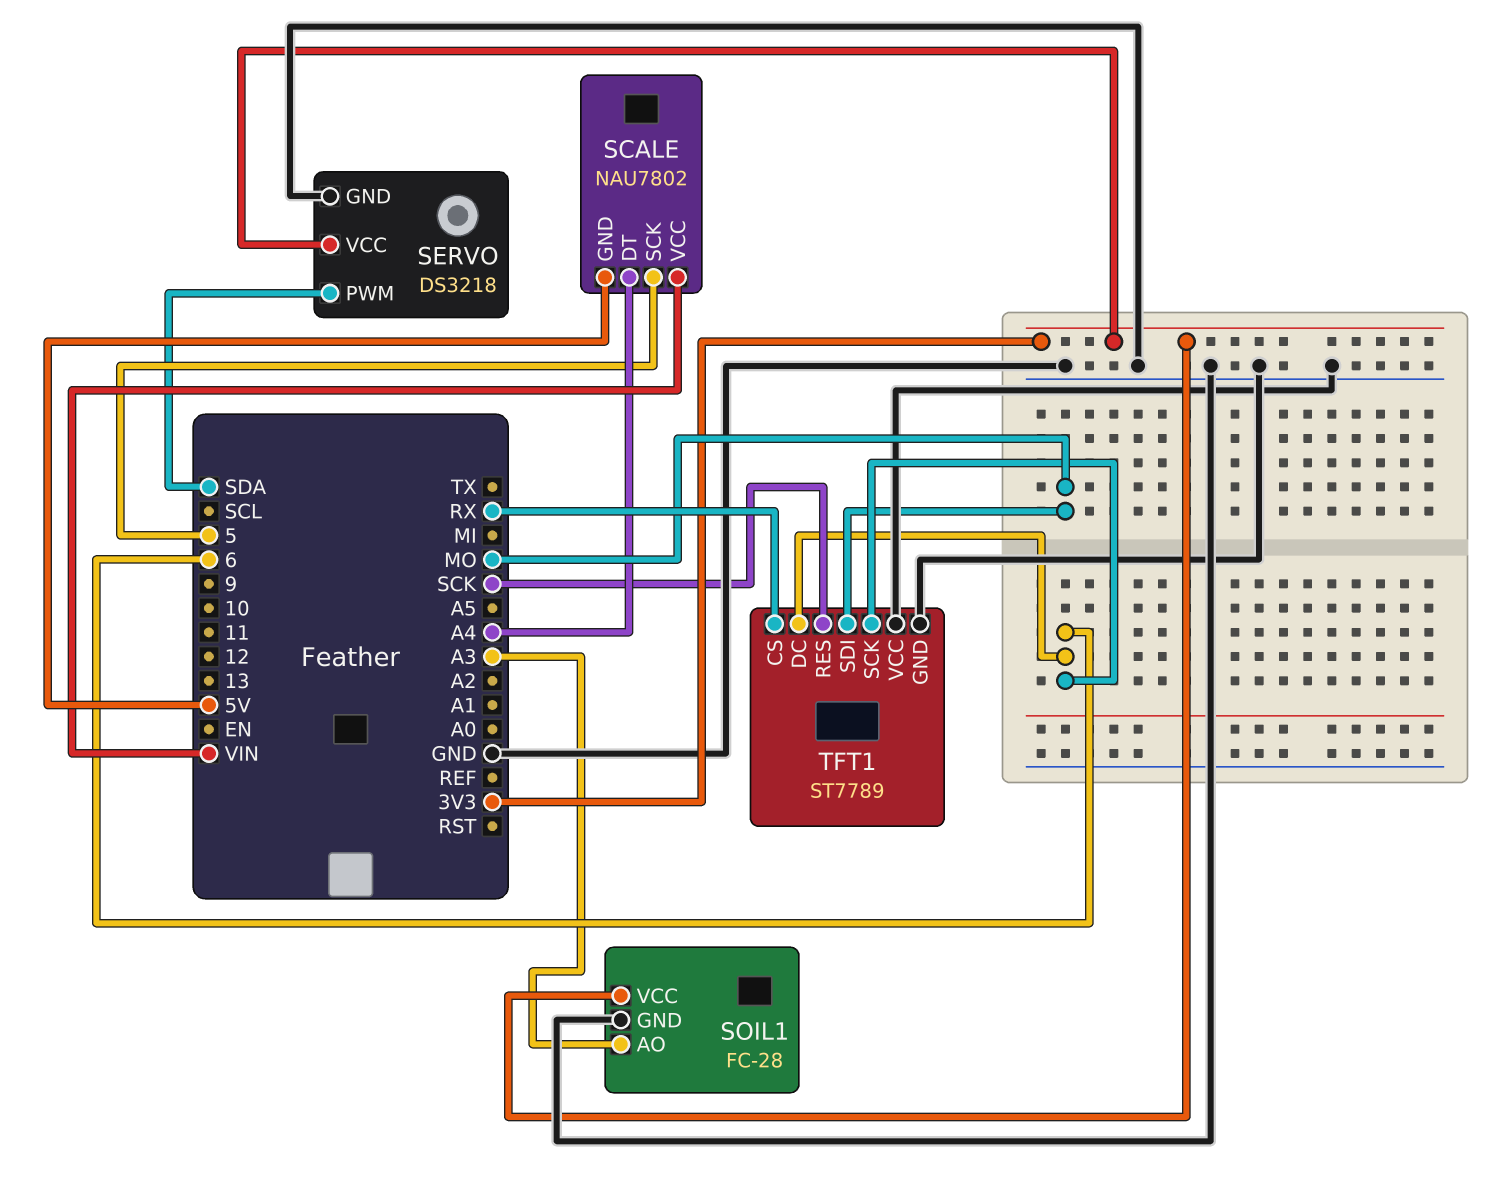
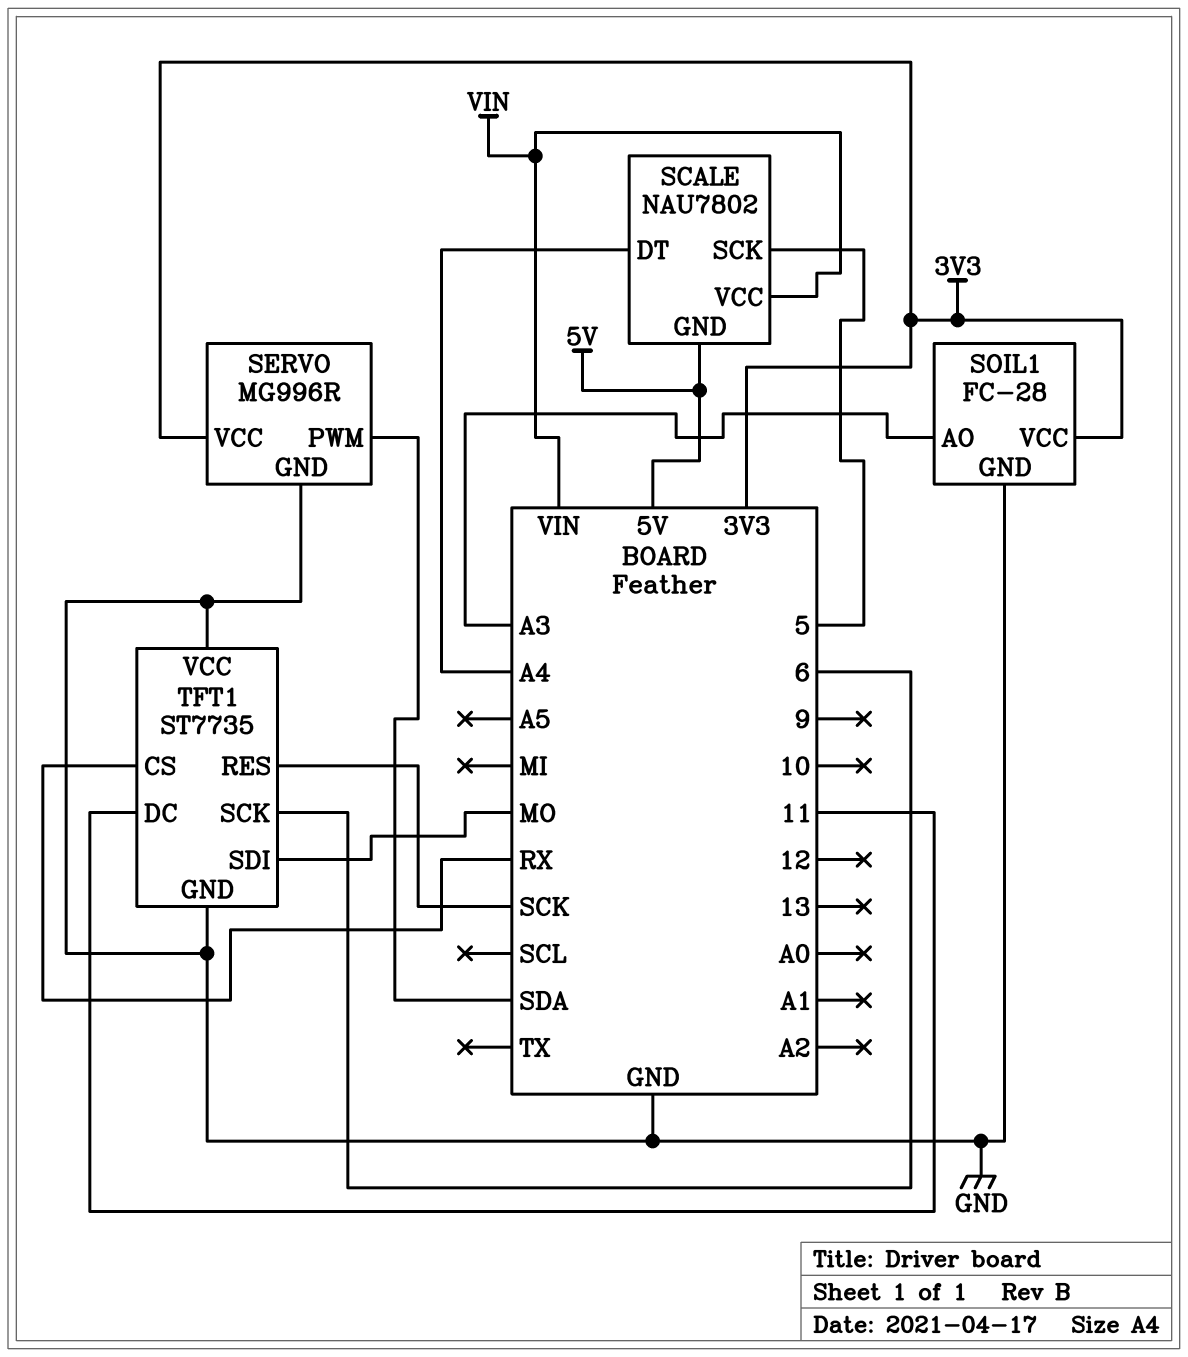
SERVO: DS3218 -> MG996R
TFT1: ST7789 -> ST7735
TFT1 pin DC: 6 -> 11

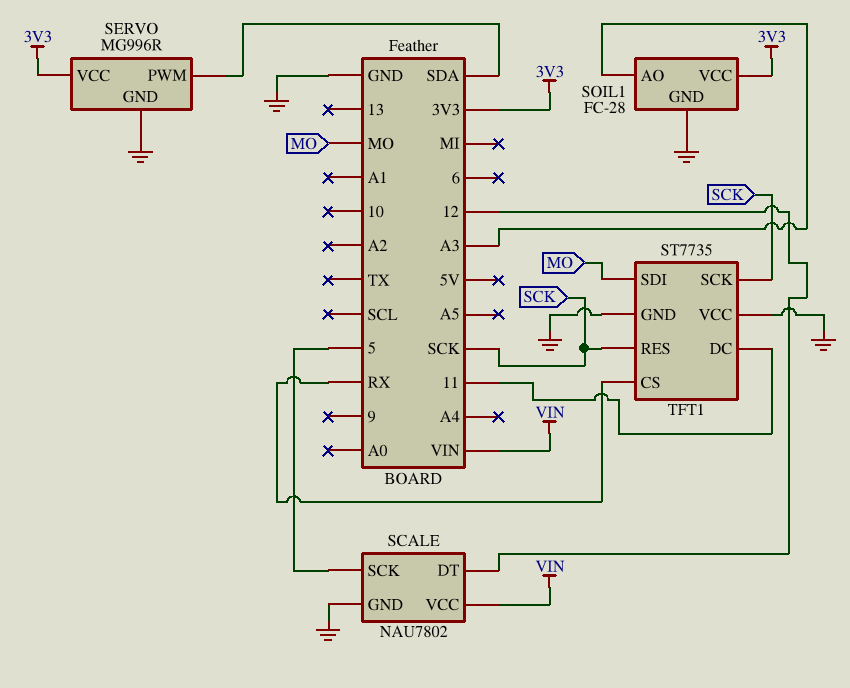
SCALE pin DT: A4 -> 12
SCALE pin GND: 5V -> GND
TFT1 pin SCK: 6 -> SCK

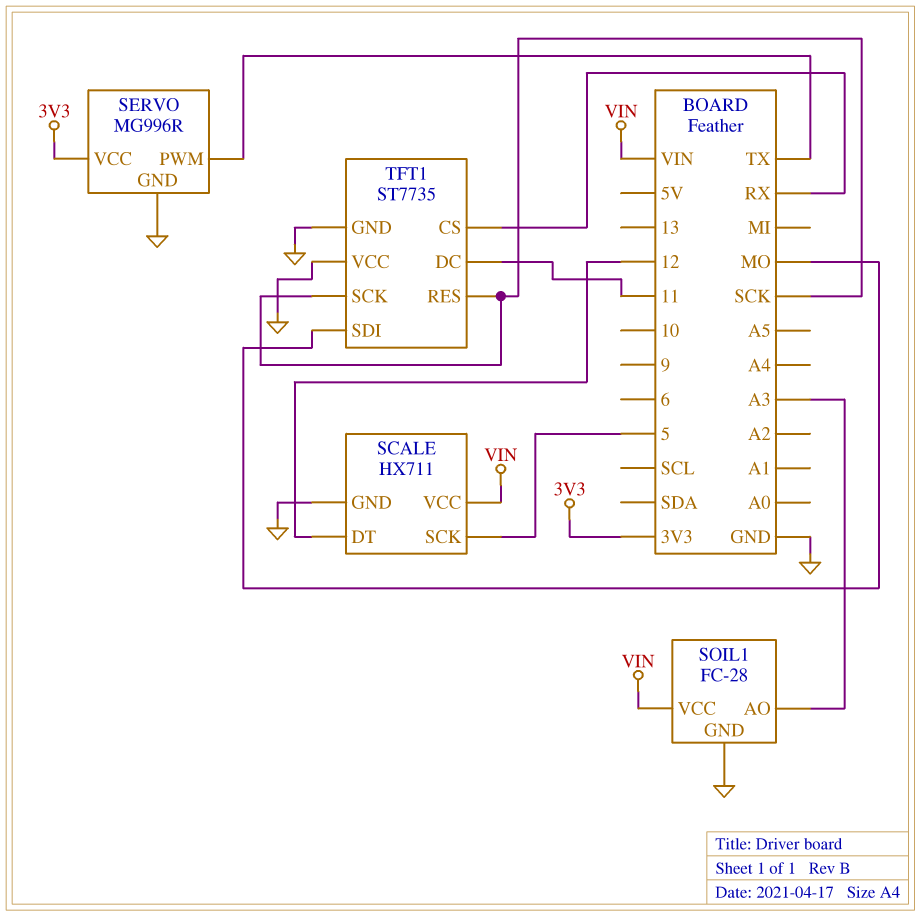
SCALE: NAU7802 -> HX711
SERVO pin PWM: SDA -> TX
SOIL1 pin VCC: 3V3 -> VIN

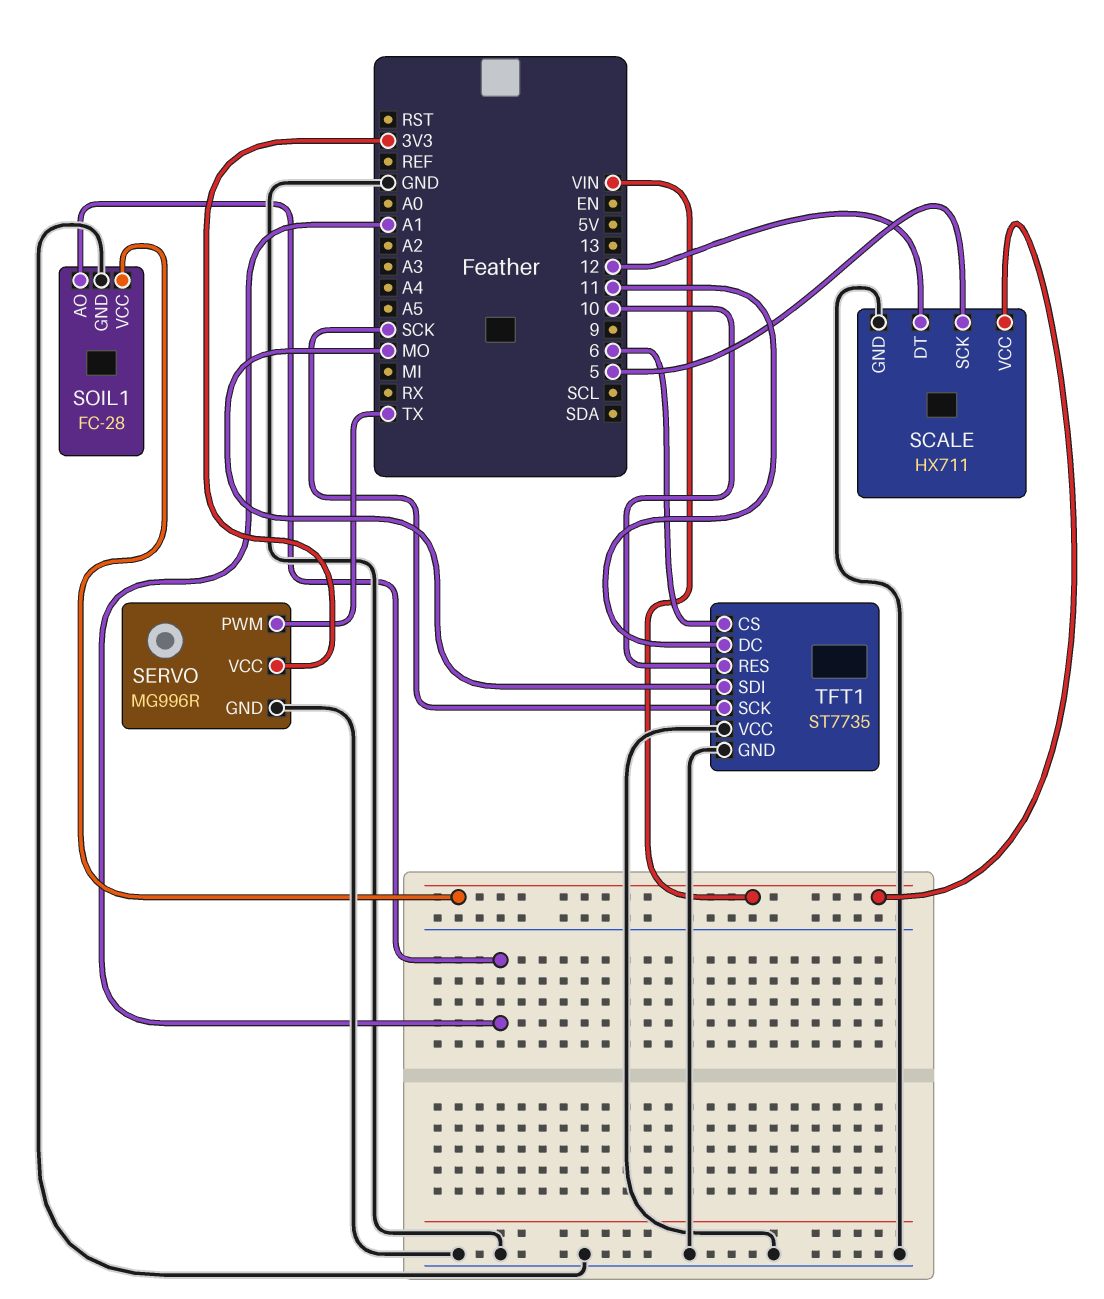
SOIL1 pin AO: A3 -> A1
TFT1 pin CS: RX -> 6
TFT1 pin RES: SCK -> 10

